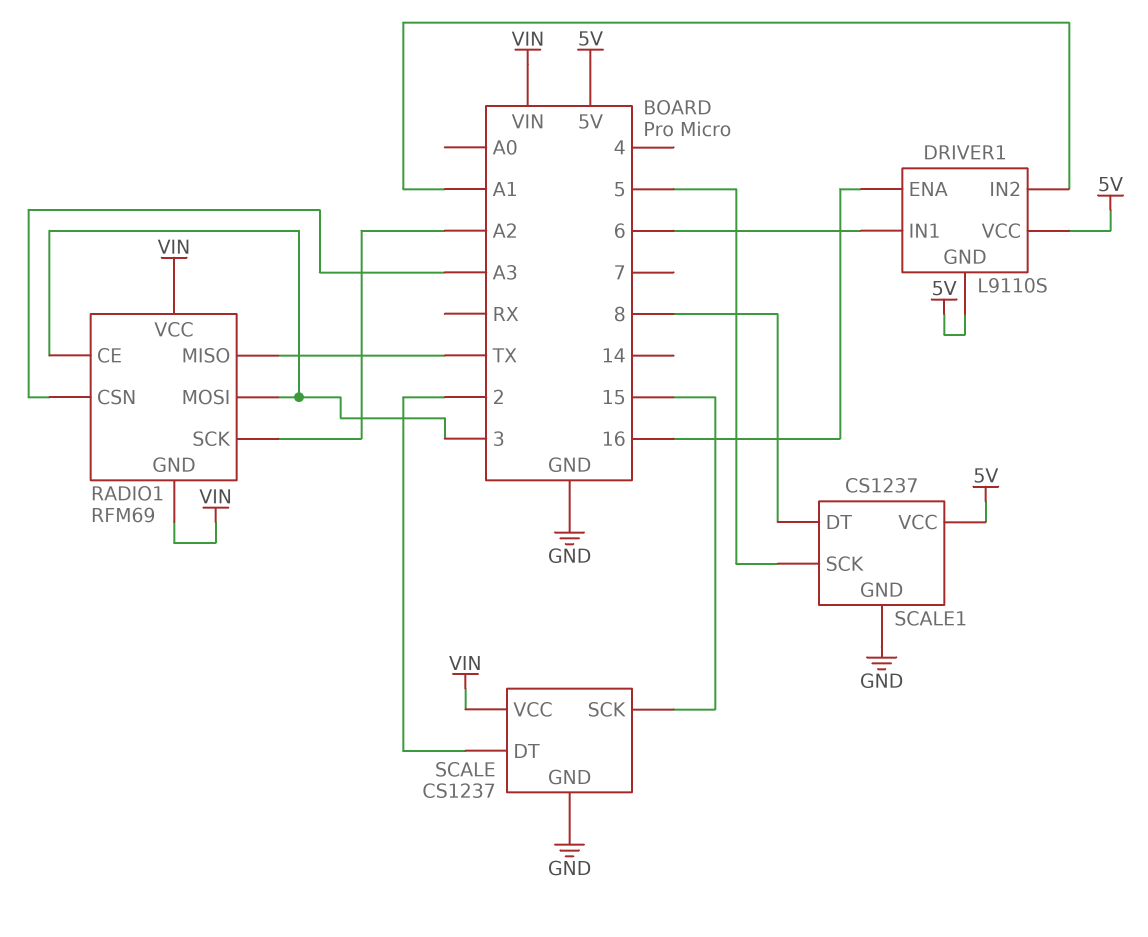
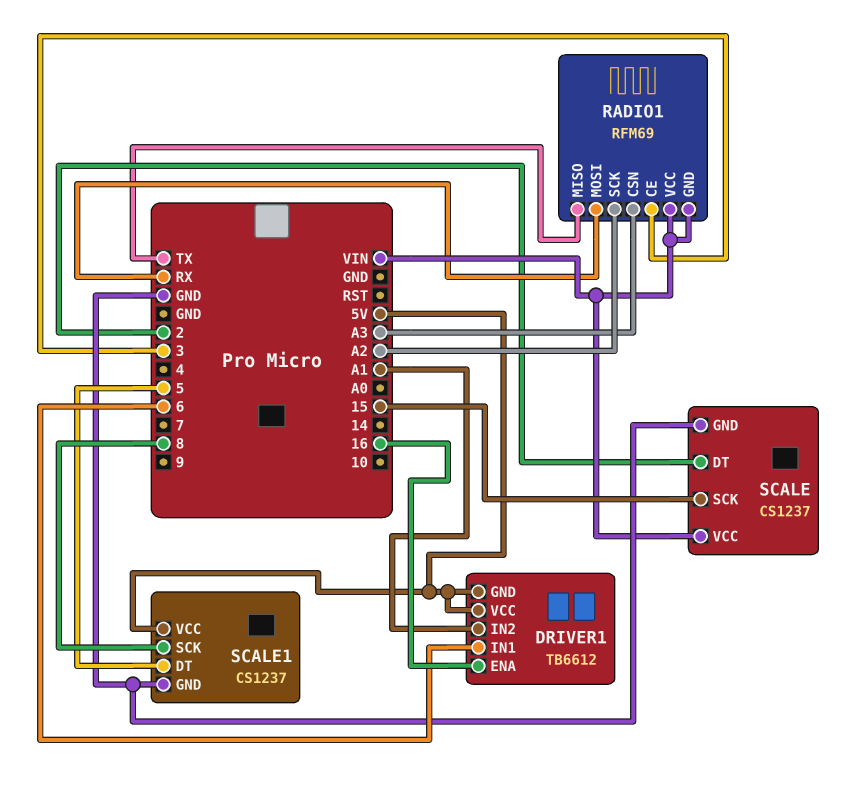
DRIVER1: L9110S -> TB6612
RADIO1 pin MOSI: 3 -> RX
SCALE1 pin DT: 8 -> 5
SCALE1 pin SCK: 5 -> 8

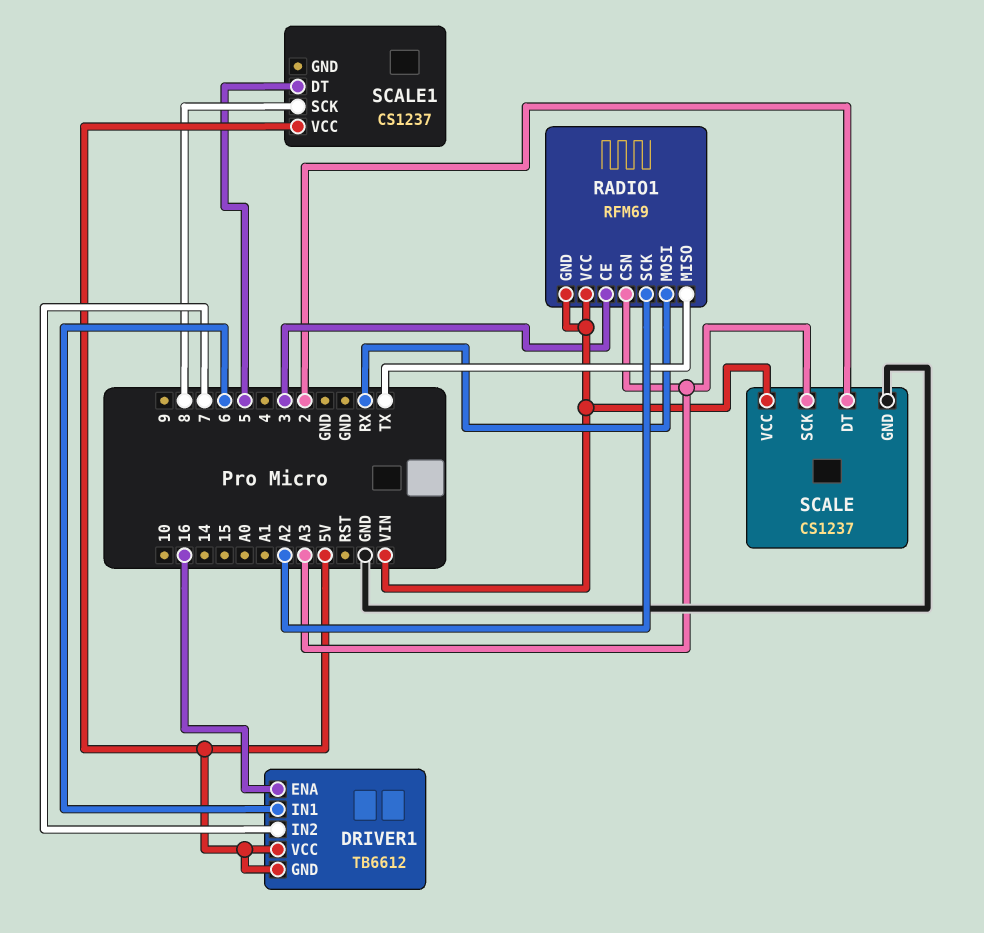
DRIVER1 pin IN2: A1 -> 7
SCALE pin SCK: 15 -> A3
SCALE1 pin GND: GND -> none

